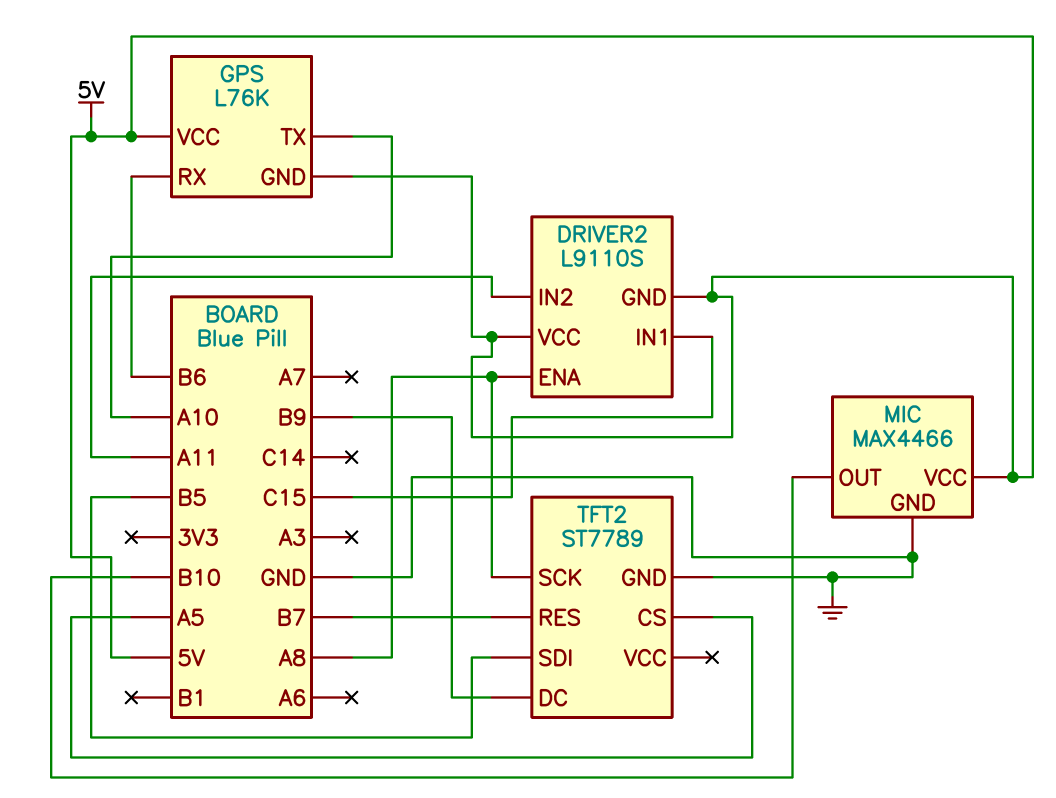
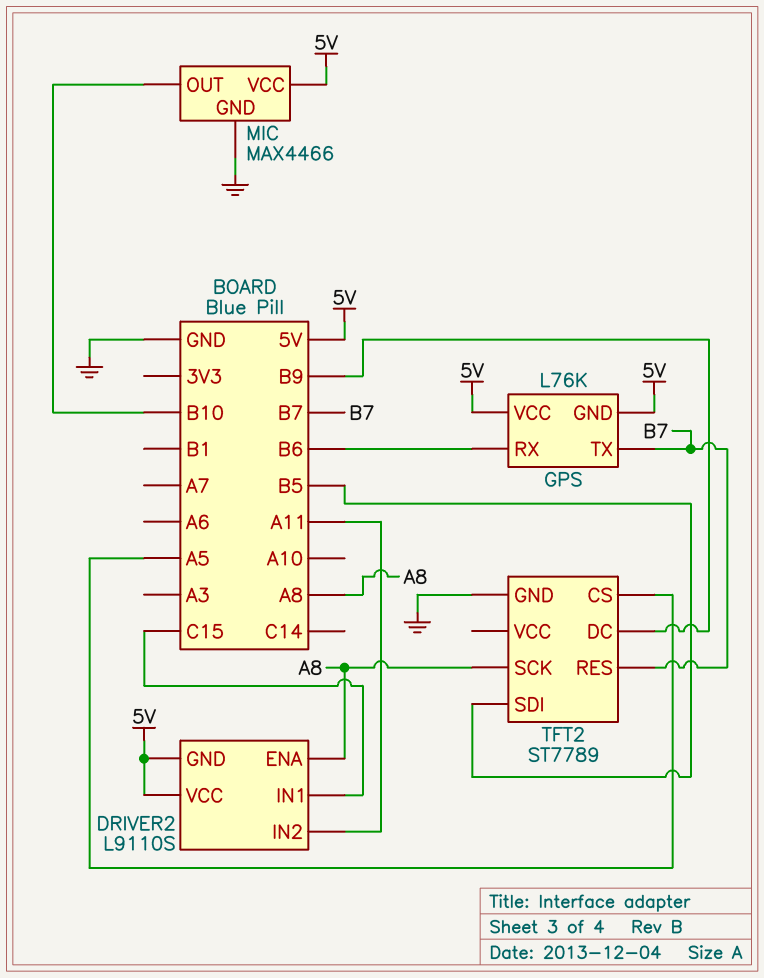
GPS pin TX: A10 -> B7

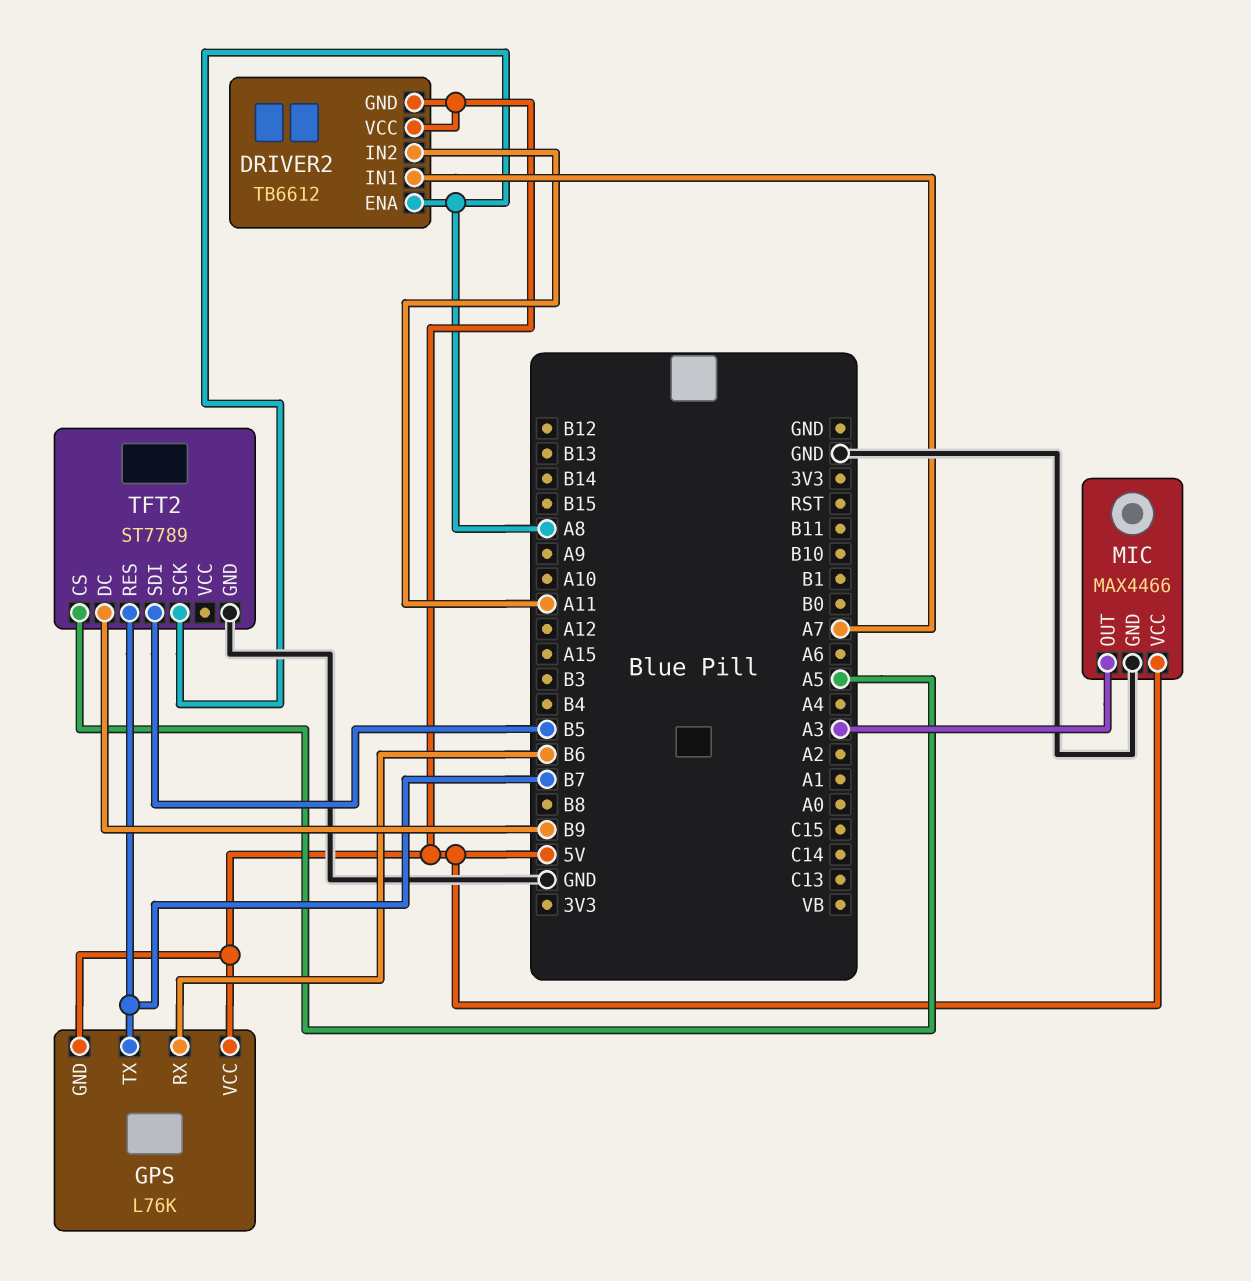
DRIVER2: L9110S -> TB6612
DRIVER2 pin IN1: C15 -> A7
MIC pin OUT: B10 -> A3

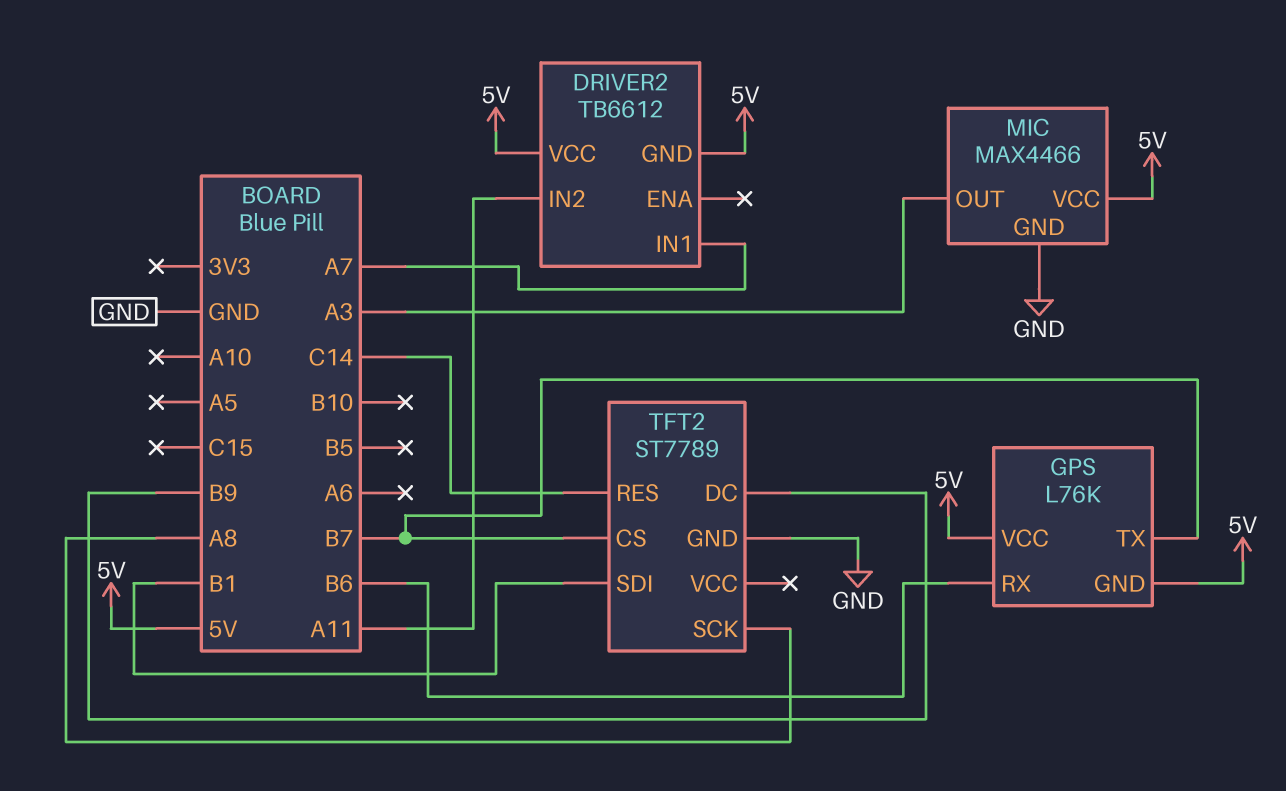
DRIVER2 pin ENA: A8 -> none
TFT2 pin CS: A5 -> B7
TFT2 pin RES: B7 -> C14
TFT2 pin SDI: B5 -> B1

